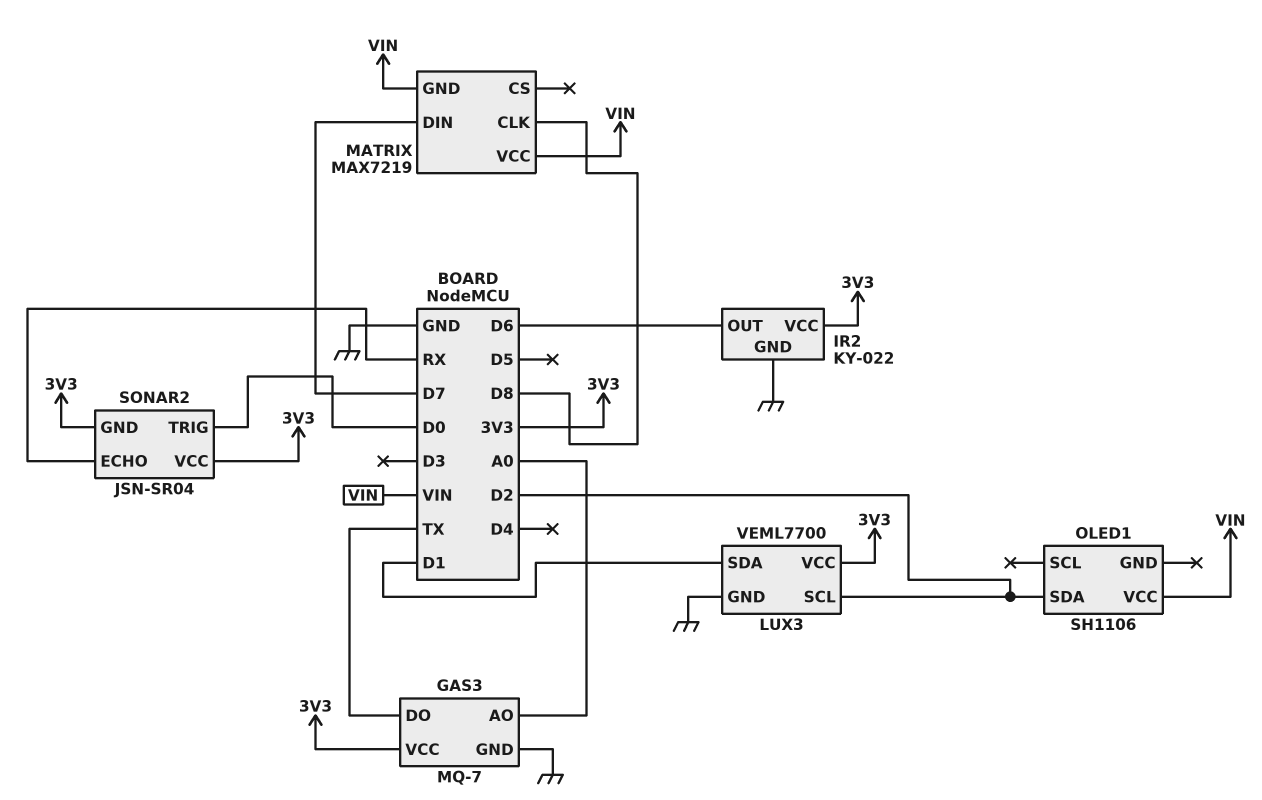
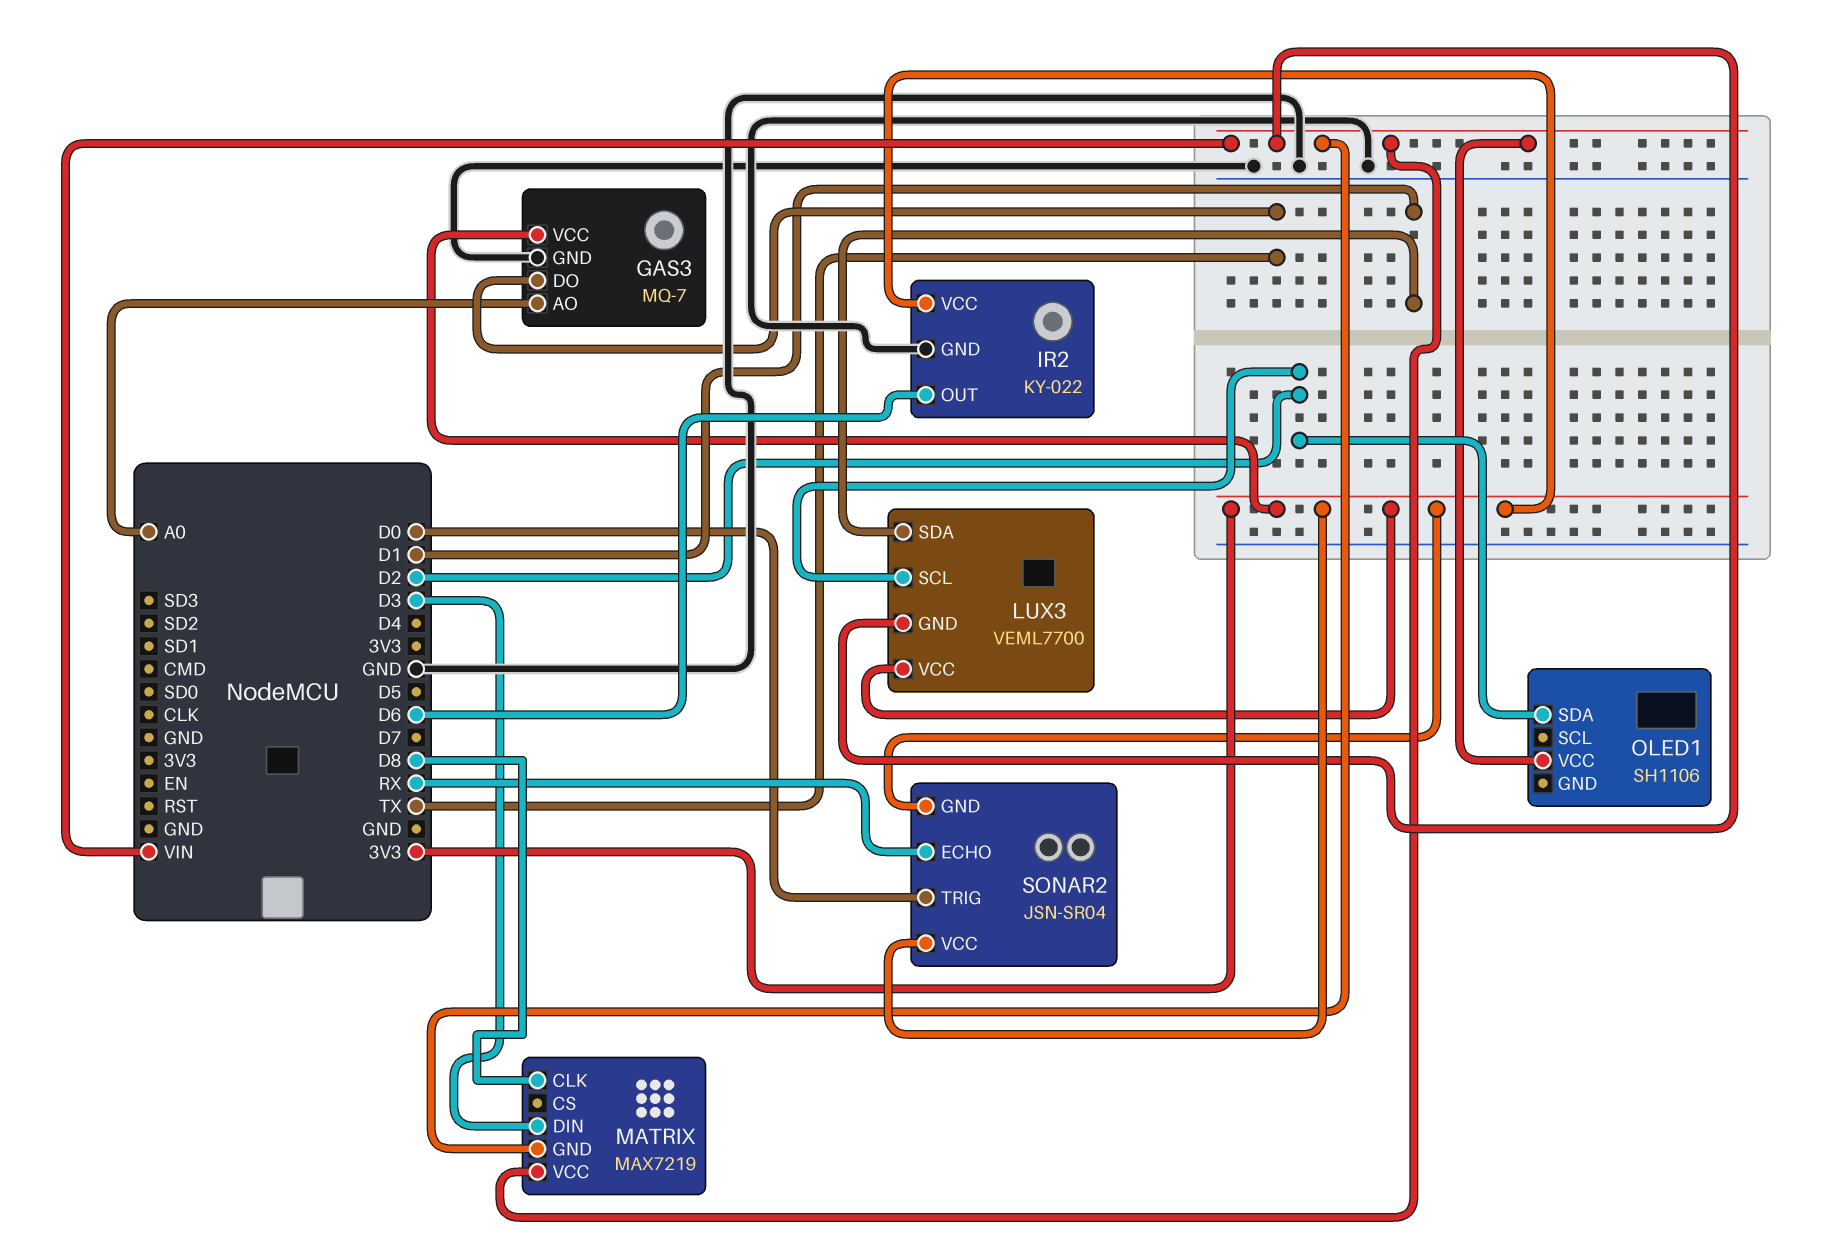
LUX3 pin GND: GND -> VIN
MATRIX pin DIN: D7 -> D3

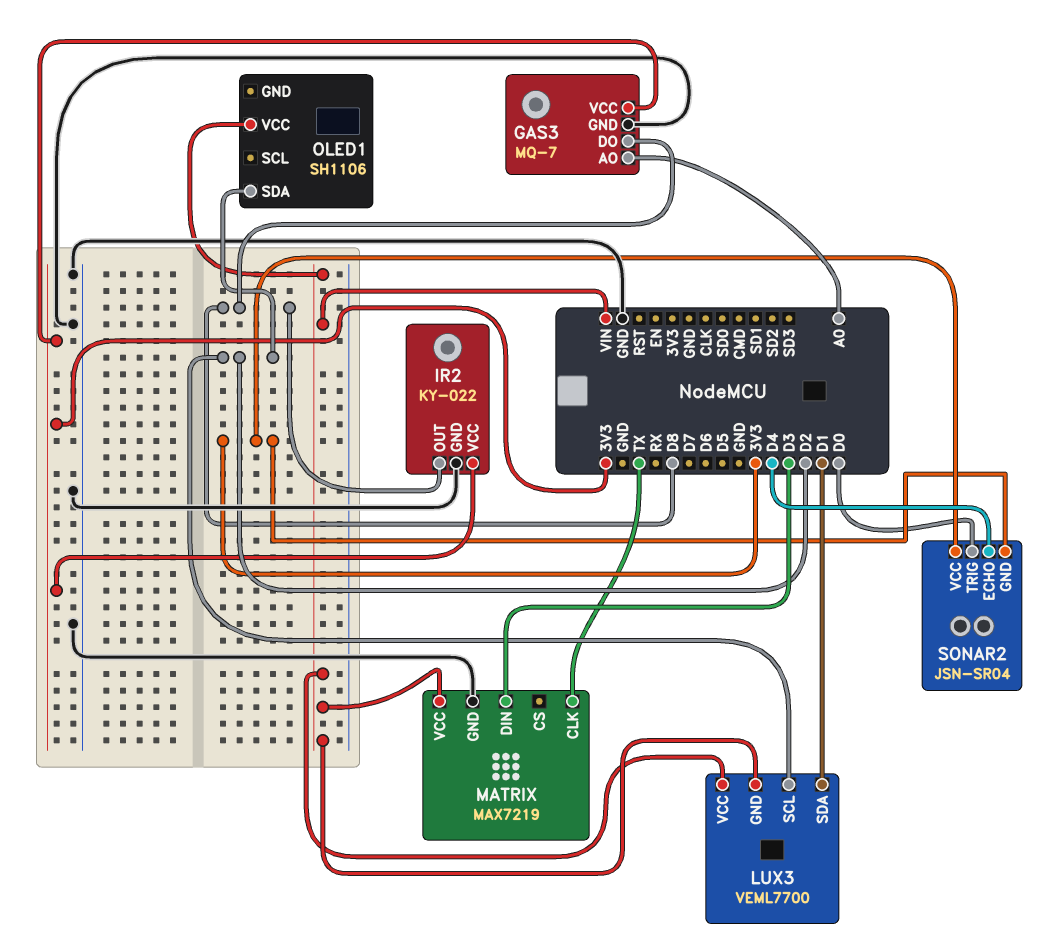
GAS3 pin DO: TX -> D8
IR2 pin OUT: D6 -> D8
LUX3 pin VCC: 3V3 -> VIN
MATRIX pin CLK: D8 -> TX
MATRIX pin GND: VIN -> GND
SONAR2 pin ECHO: RX -> D4

